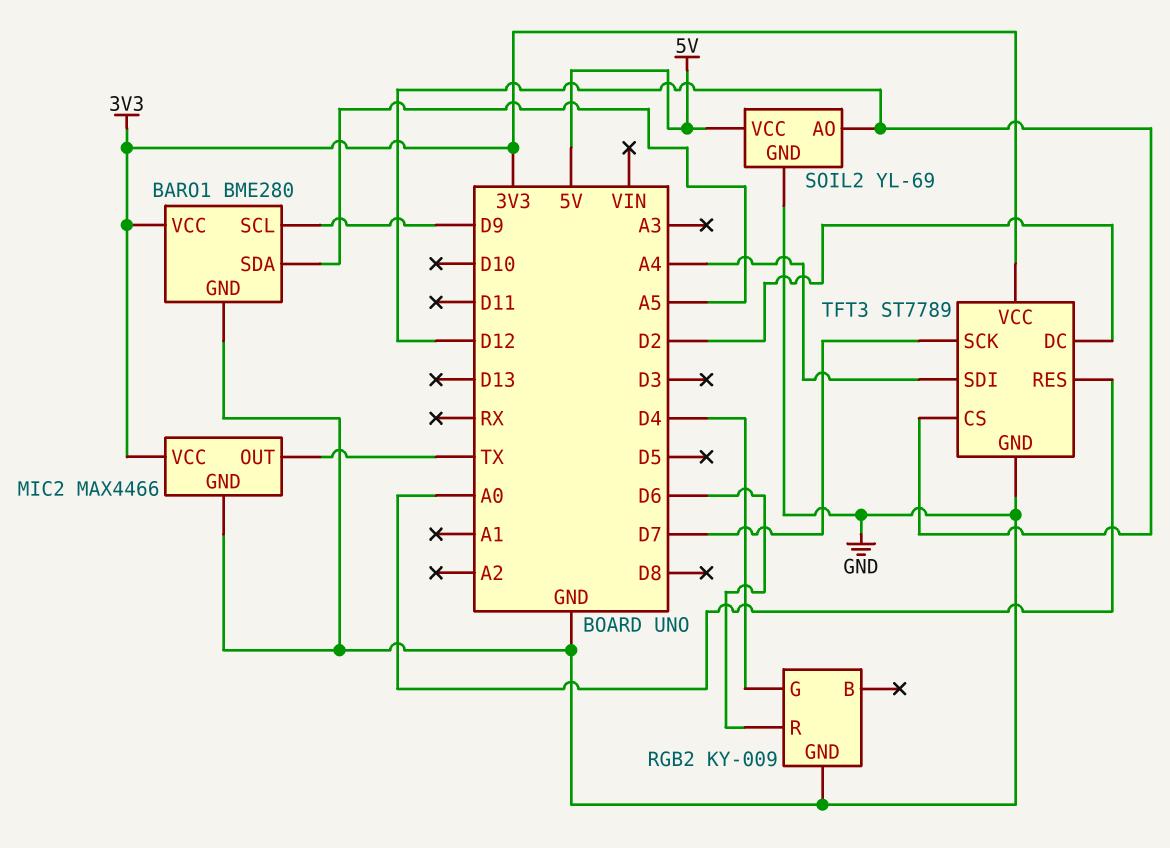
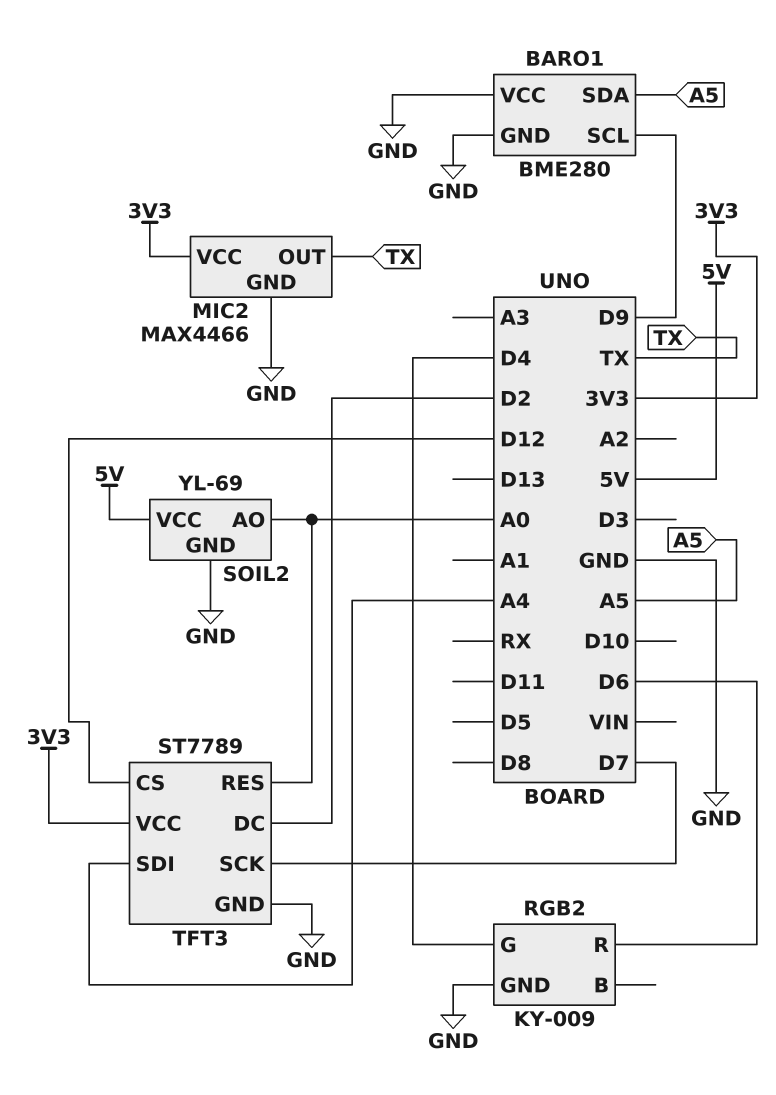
BARO1 pin VCC: 3V3 -> GND
SOIL2 pin AO: D12 -> A0

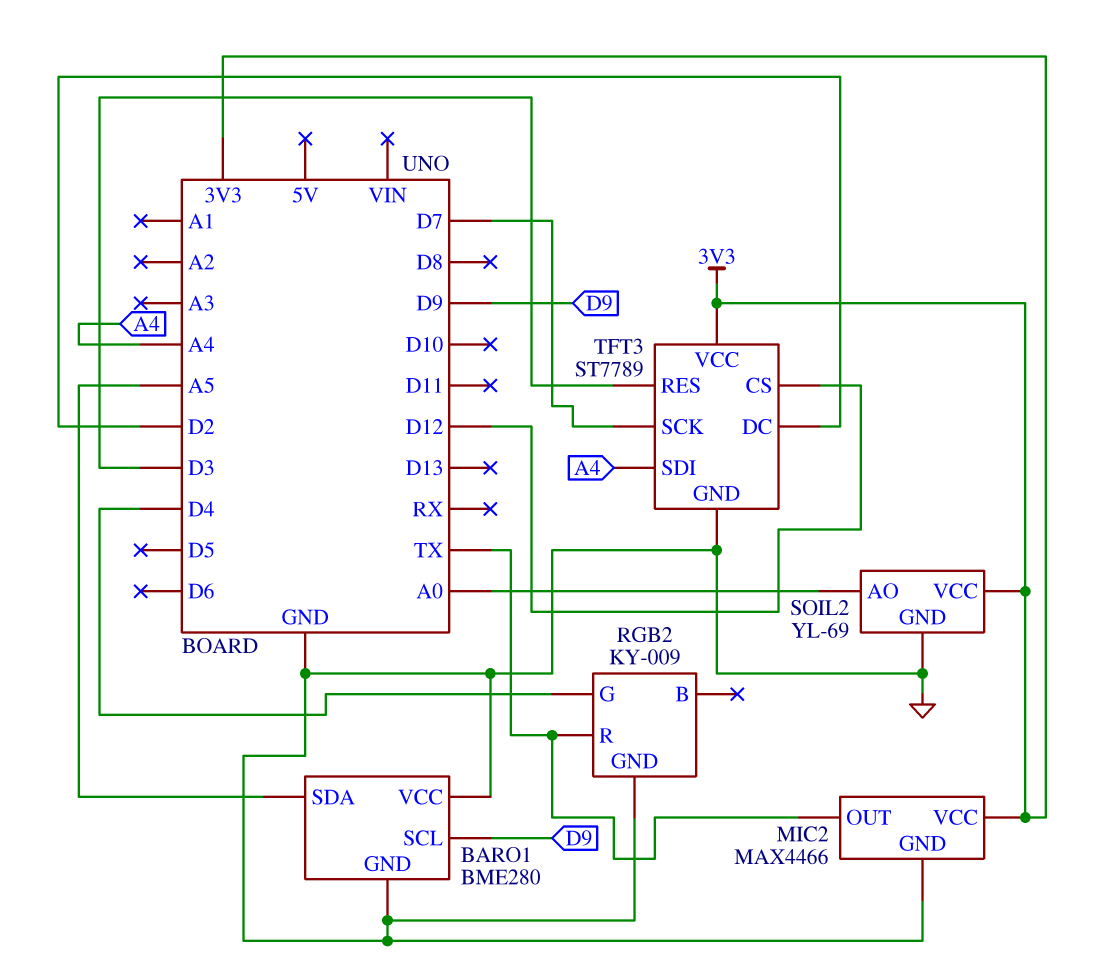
RGB2 pin R: D6 -> TX
SOIL2 pin VCC: 5V -> 3V3
TFT3 pin RES: A0 -> D3

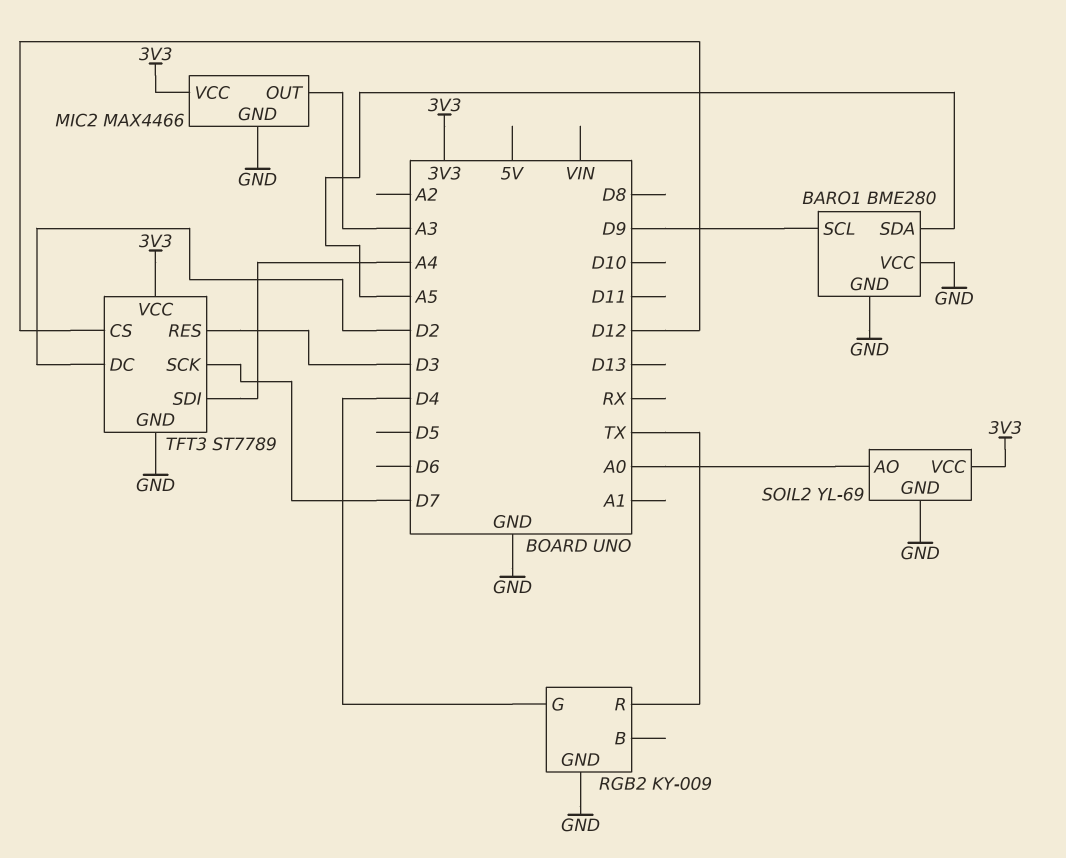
MIC2 pin OUT: TX -> A3

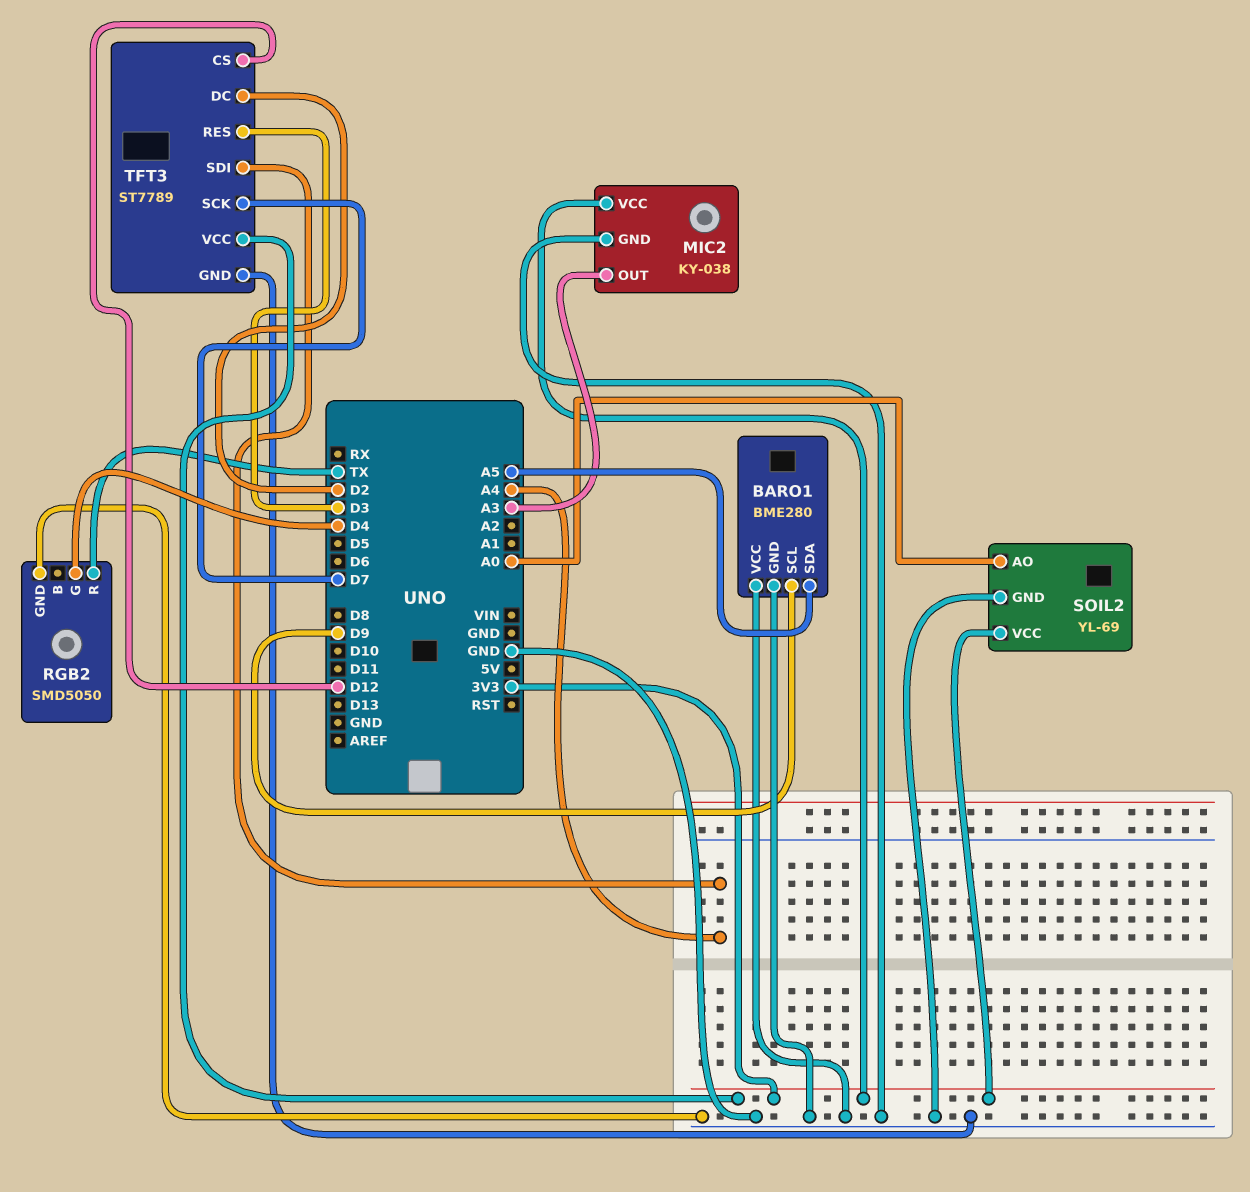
MIC2: MAX4466 -> KY-038
RGB2: KY-009 -> SMD5050

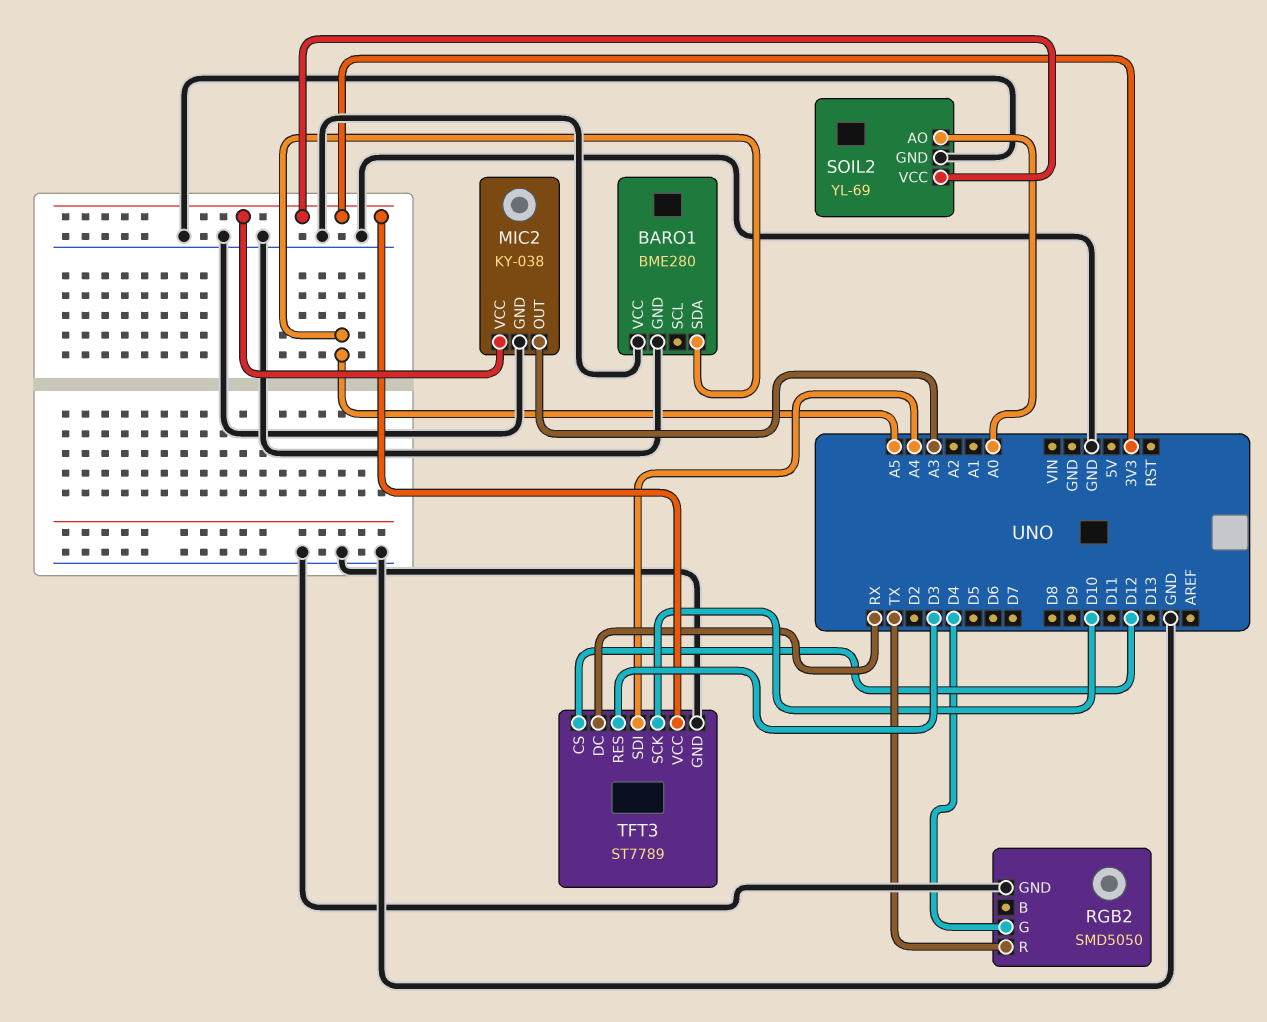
BARO1 pin SCL: D9 -> none
TFT3 pin DC: D2 -> RX
TFT3 pin SCK: D7 -> D10

